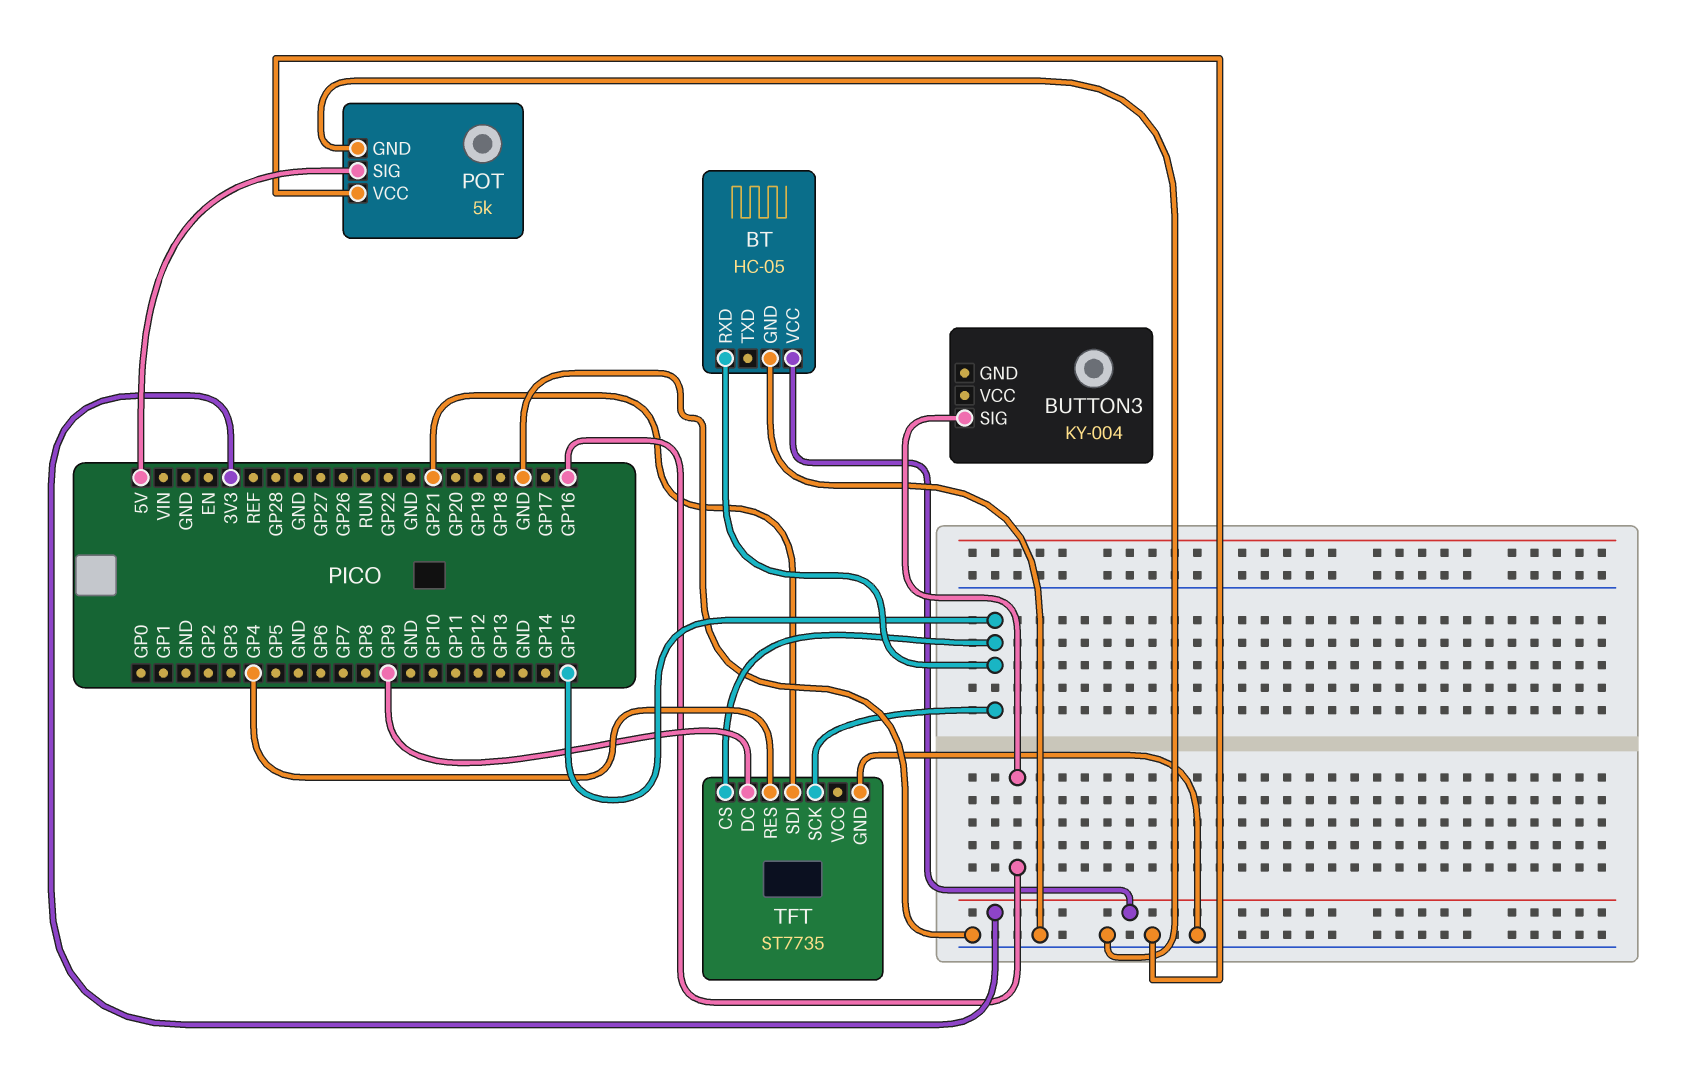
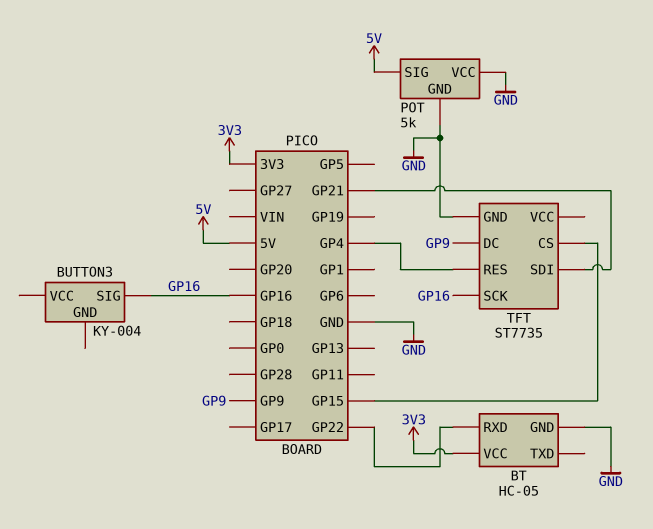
BT pin RXD: GP15 -> GP22
TFT pin SCK: GP15 -> GP16

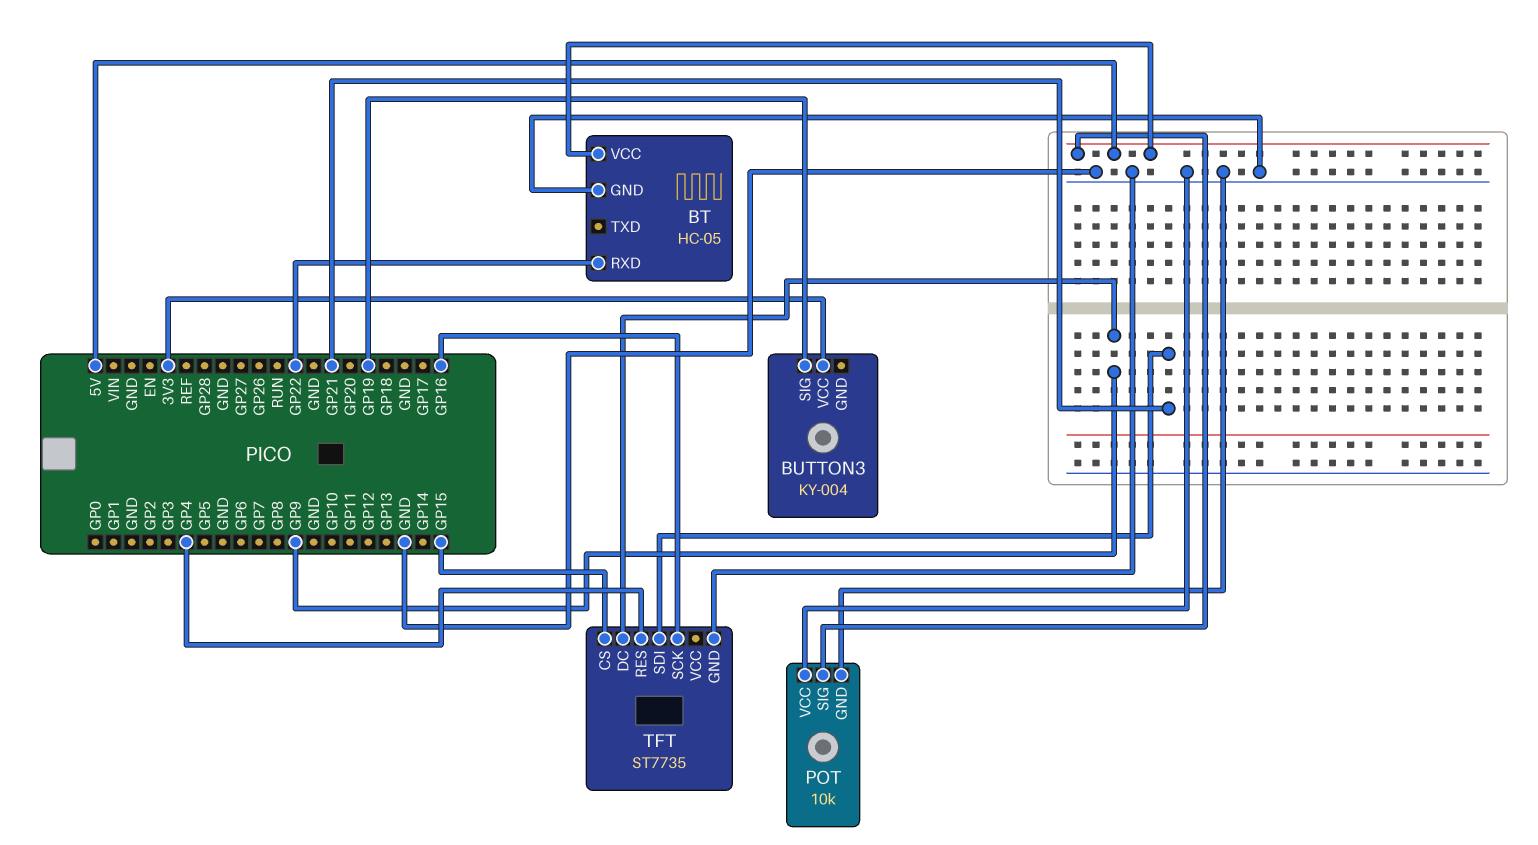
BT pin VCC: 3V3 -> 5V
BUTTON3 pin SIG: GP16 -> GP19
BUTTON3 pin VCC: none -> 3V3
POT: 5k -> 10k

